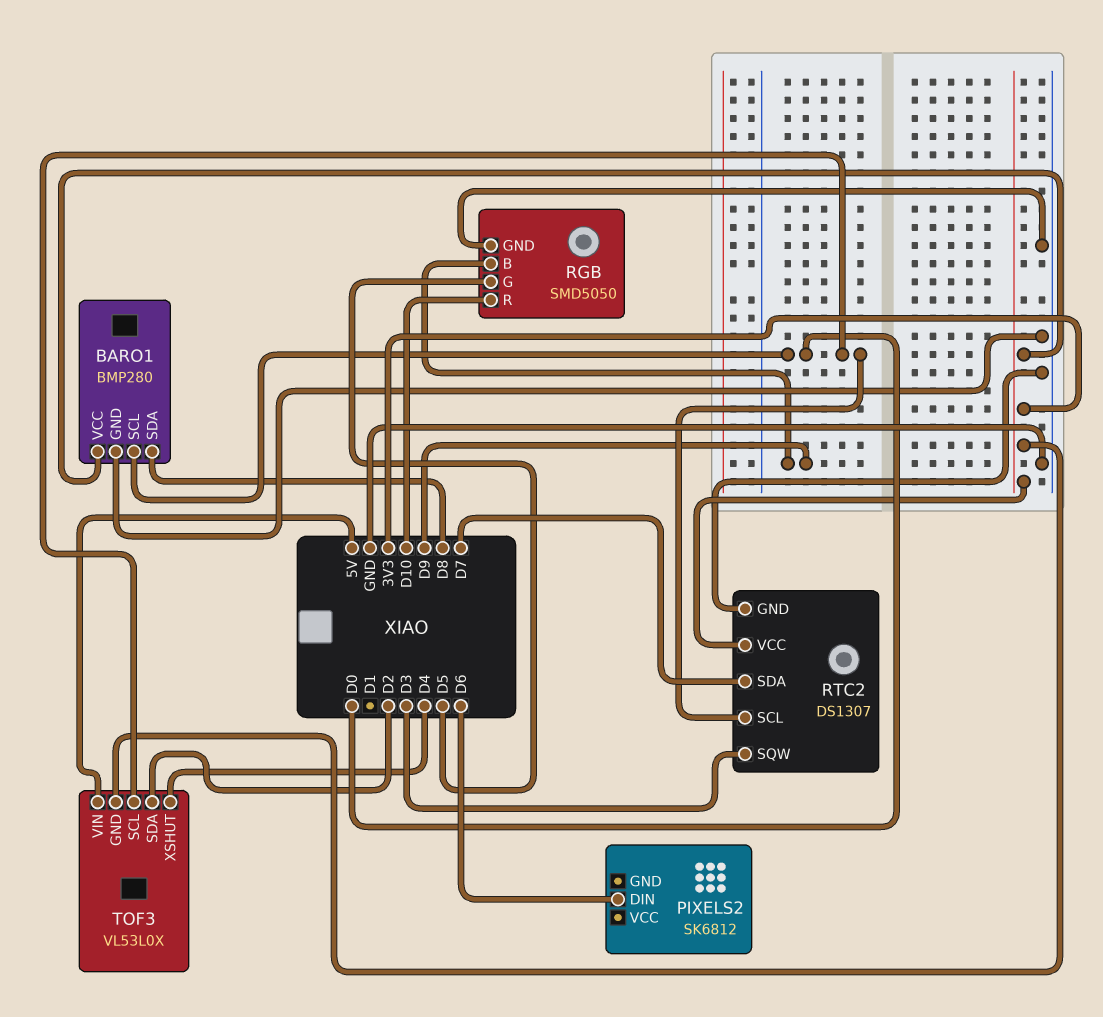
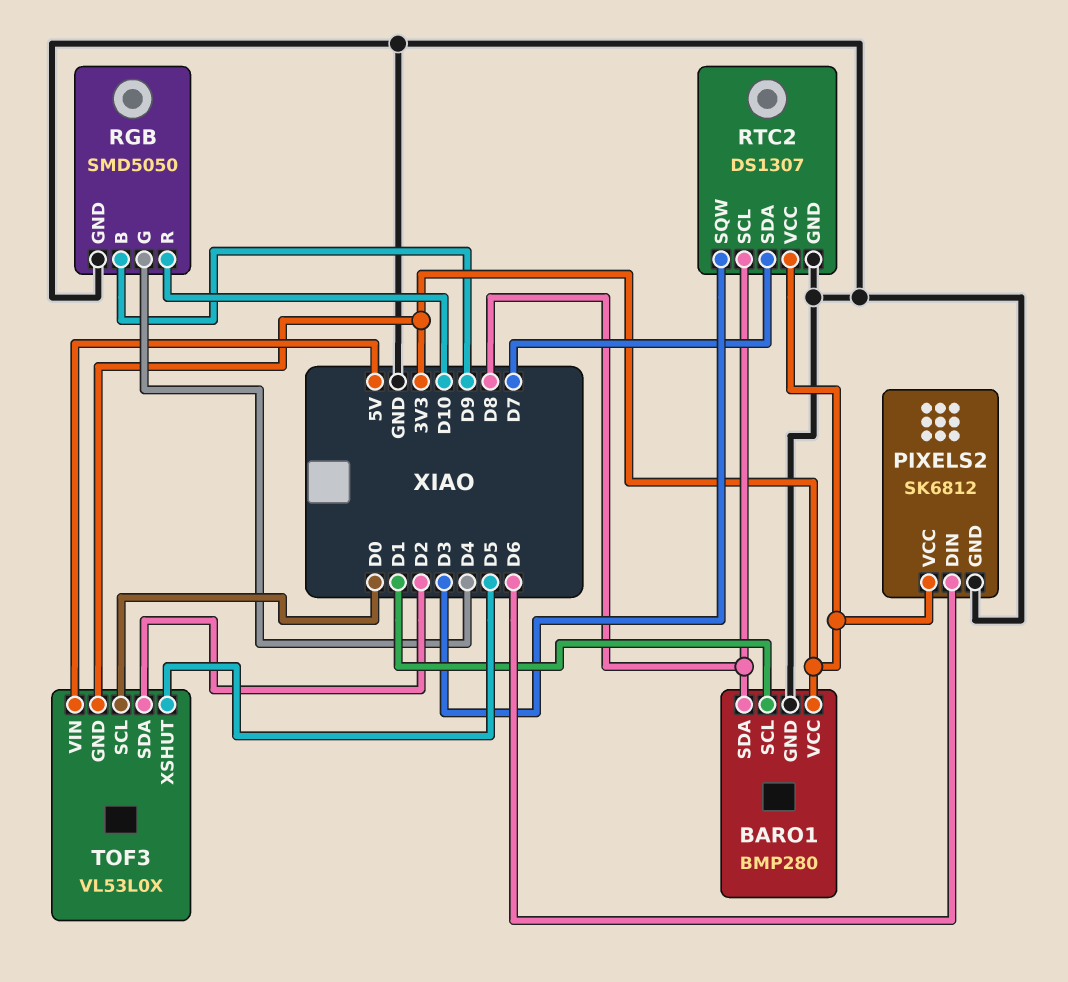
BARO1 pin SCL: D0 -> D1
PIXELS2 pin GND: none -> GND
PIXELS2 pin VCC: none -> 3V3
RGB pin G: D5 -> D4
RTC2 pin SCL: D0 -> D8
TOF3 pin XSHUT: D4 -> D5

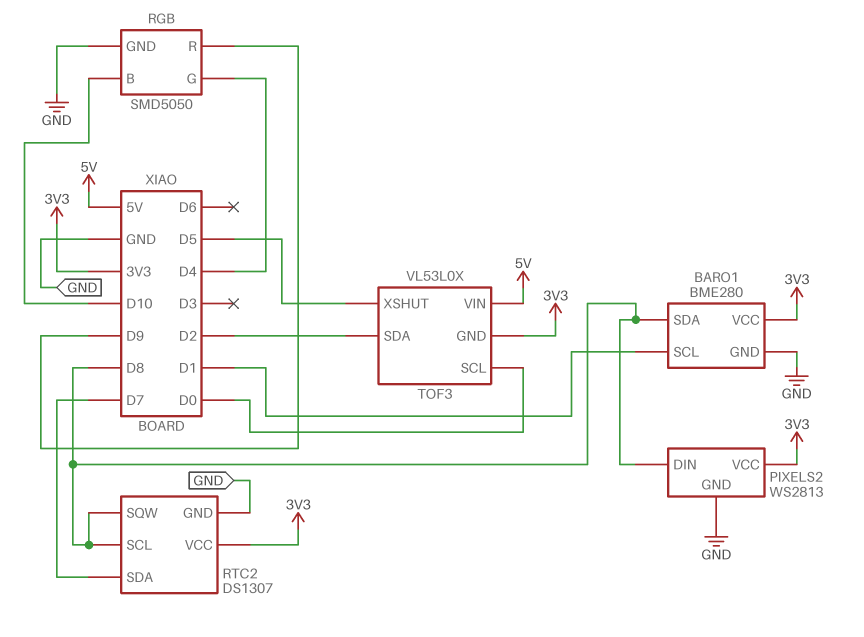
BARO1: BMP280 -> BME280
PIXELS2: SK6812 -> WS2813
PIXELS2 pin DIN: D6 -> D8
RGB pin B: D9 -> D10
RGB pin R: D10 -> D9
RTC2 pin SQW: D3 -> D8

